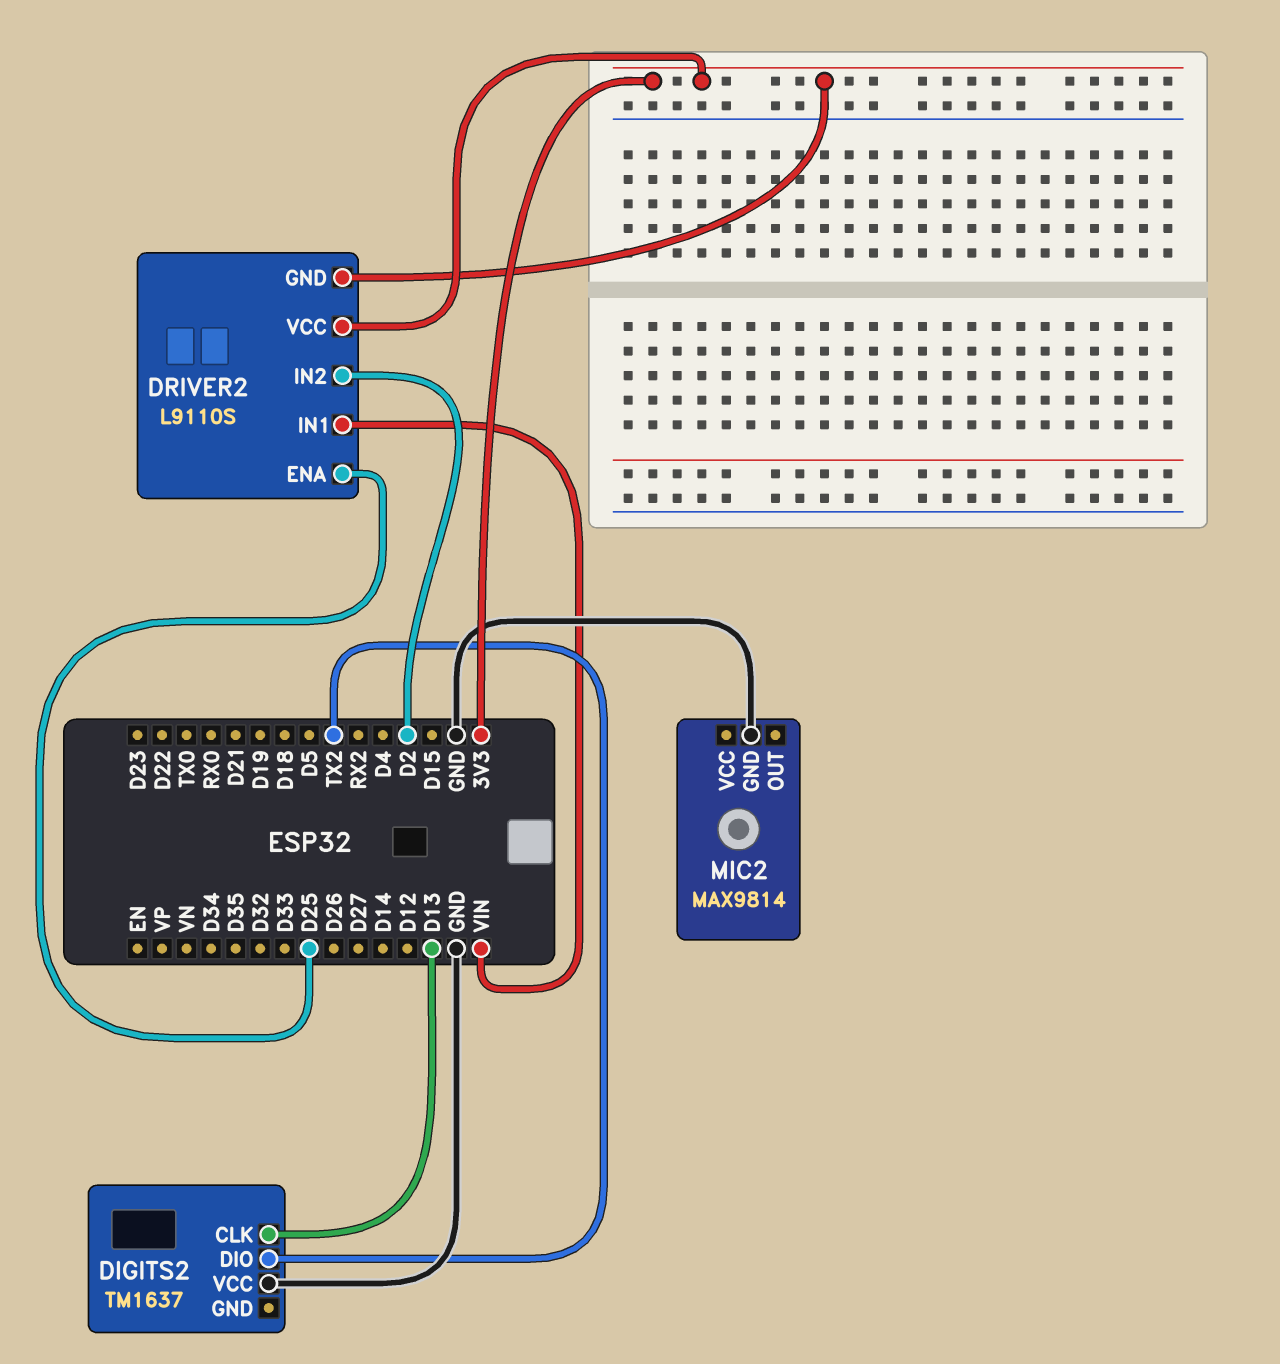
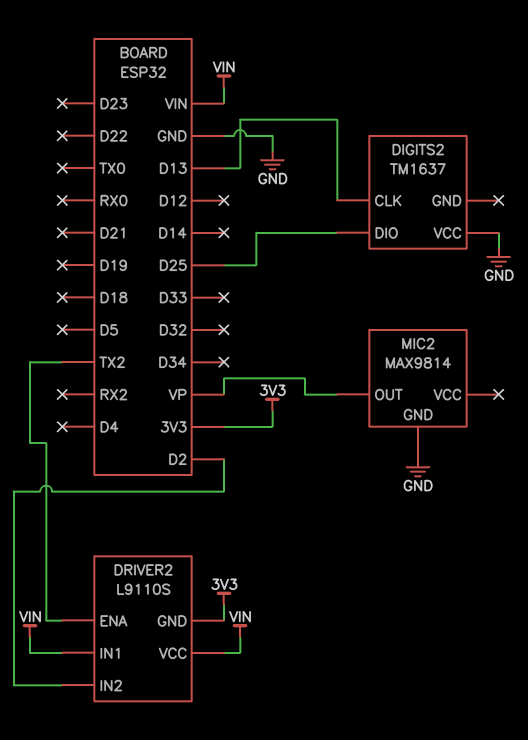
DIGITS2 pin DIO: TX2 -> D25
DRIVER2 pin ENA: D25 -> TX2
DRIVER2 pin VCC: 3V3 -> VIN
MIC2 pin OUT: none -> VP

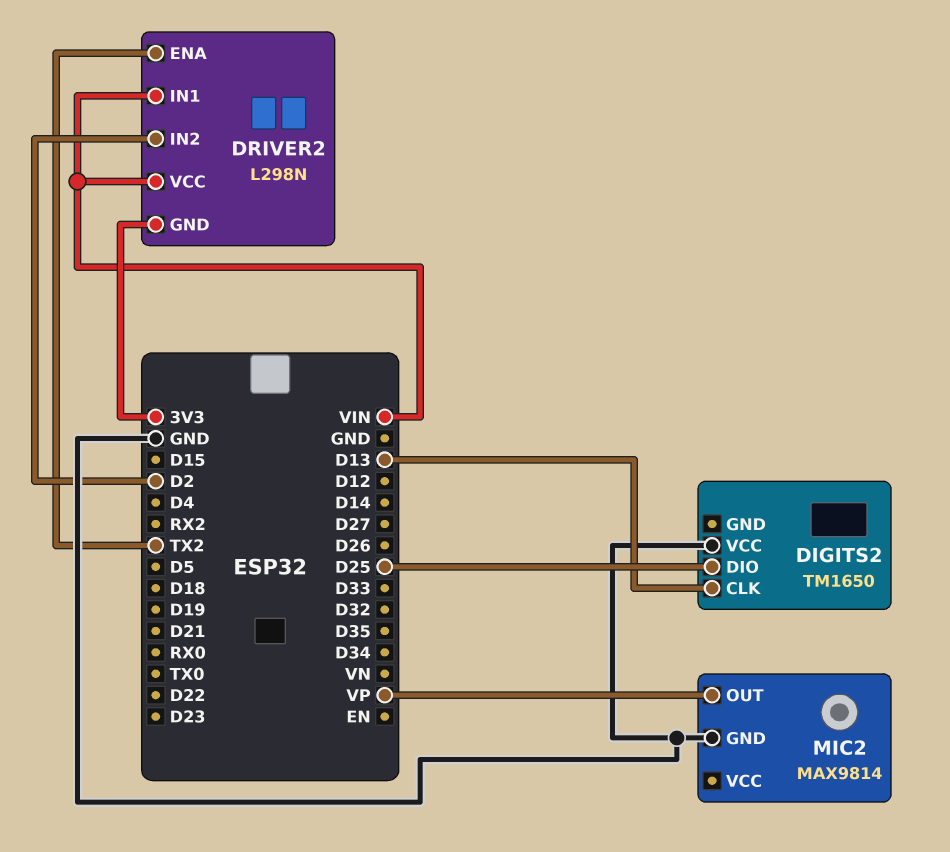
DIGITS2: TM1637 -> TM1650
DRIVER2: L9110S -> L298N

